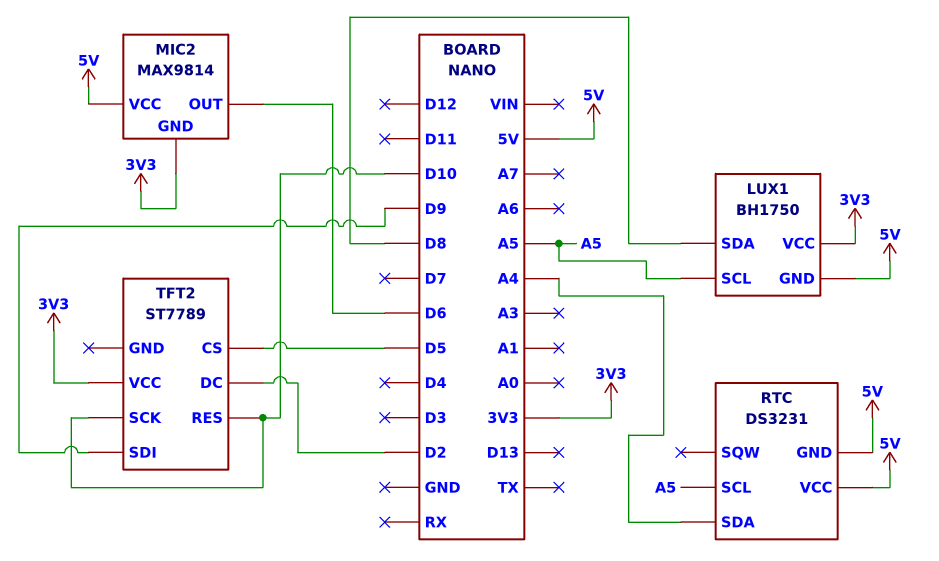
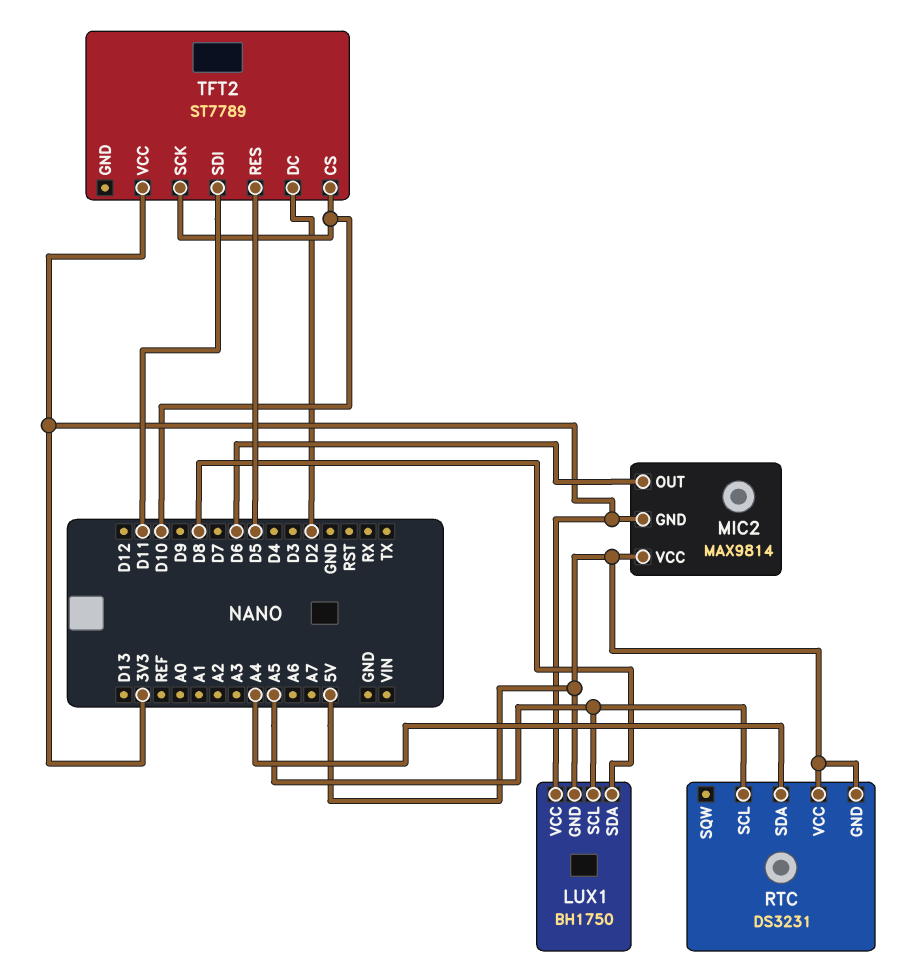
TFT2 pin CS: D5 -> D10
TFT2 pin RES: D10 -> D5
TFT2 pin SDI: D9 -> D11

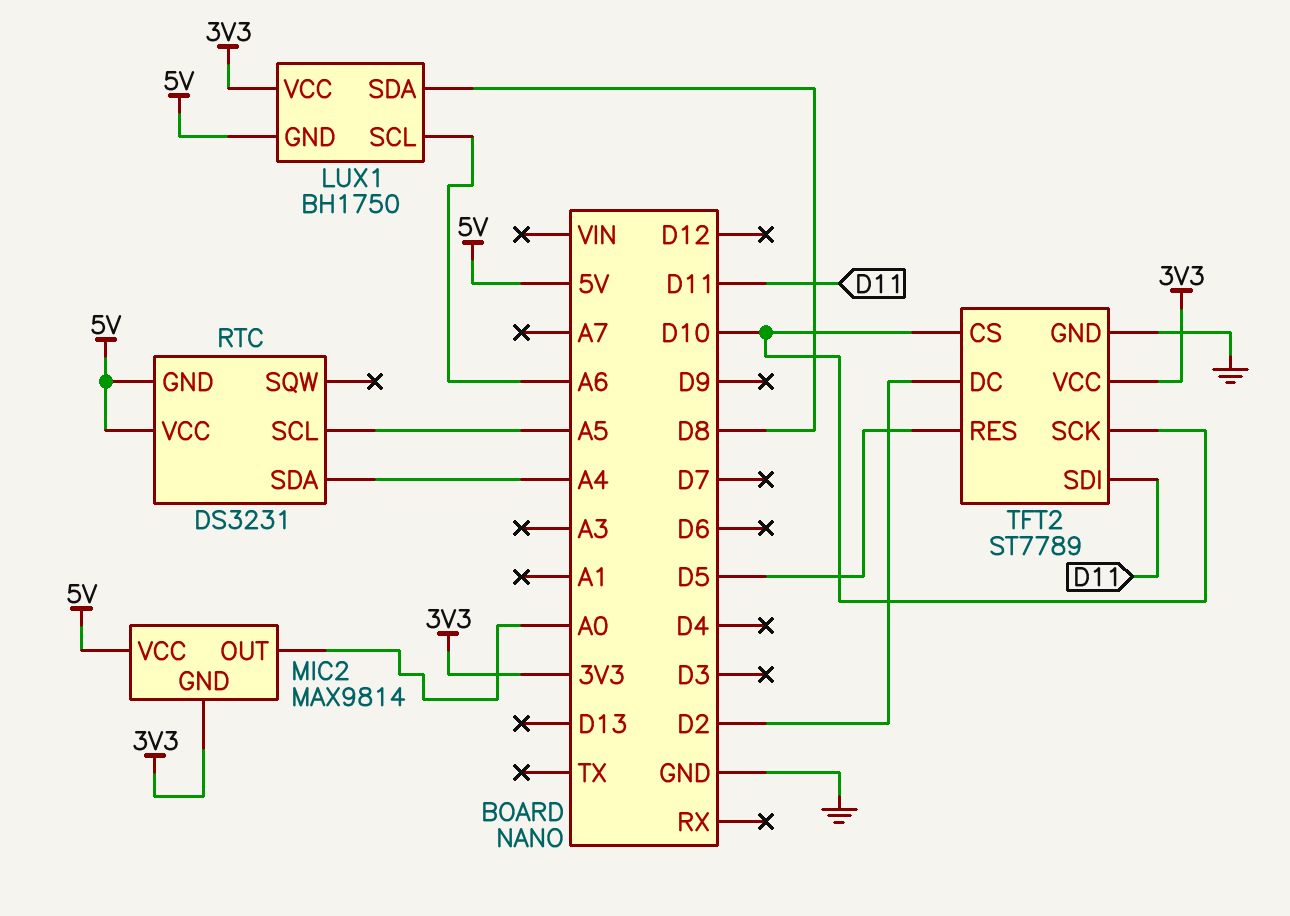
LUX1 pin SCL: A5 -> A6
MIC2 pin OUT: D6 -> A0
TFT2 pin GND: none -> GND

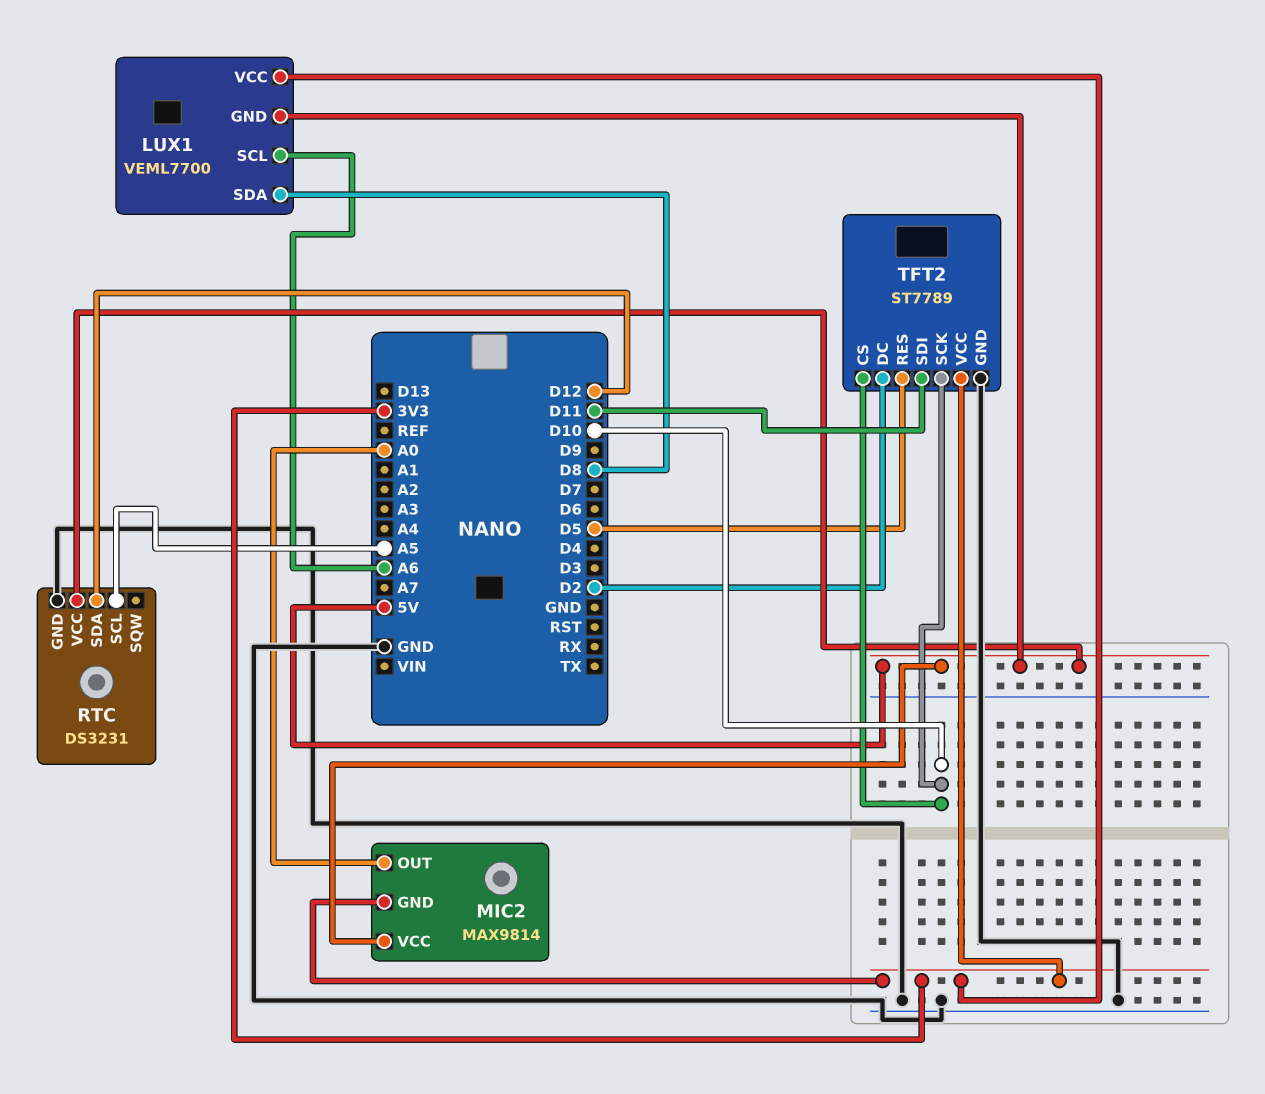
LUX1: BH1750 -> VEML7700
RTC pin GND: 5V -> GND
RTC pin SDA: A4 -> D12

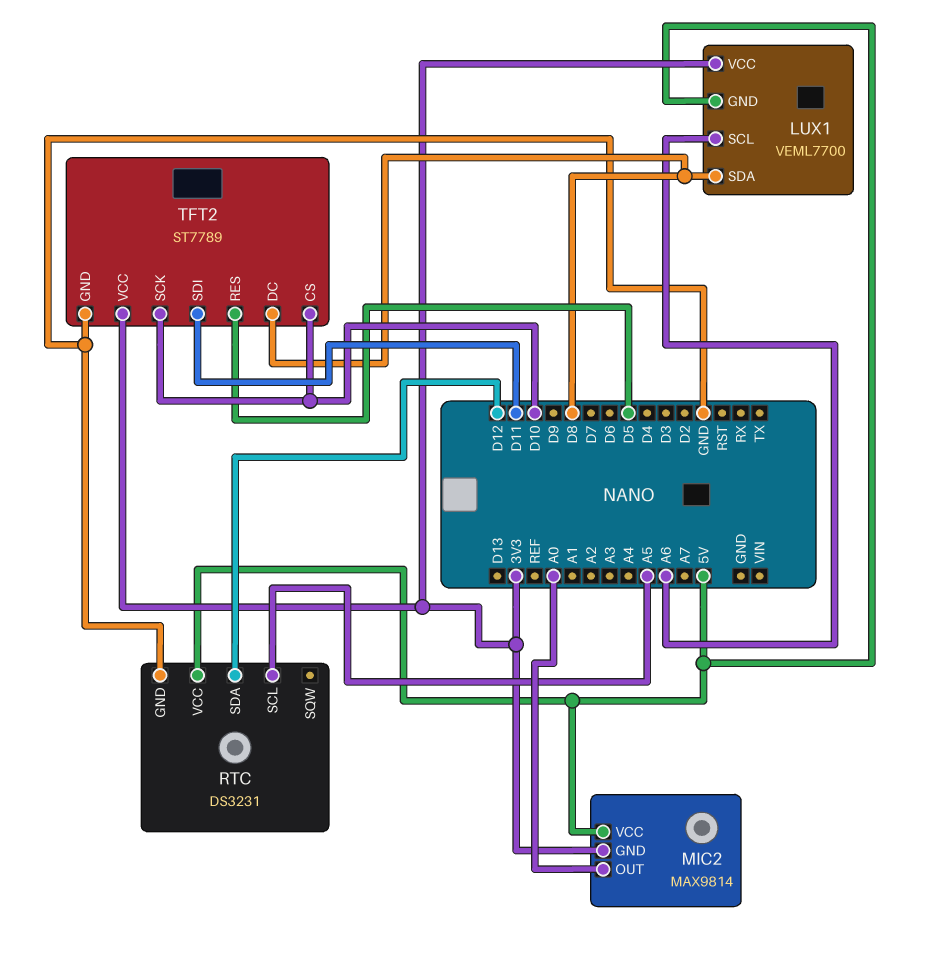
TFT2 pin DC: D2 -> D8

